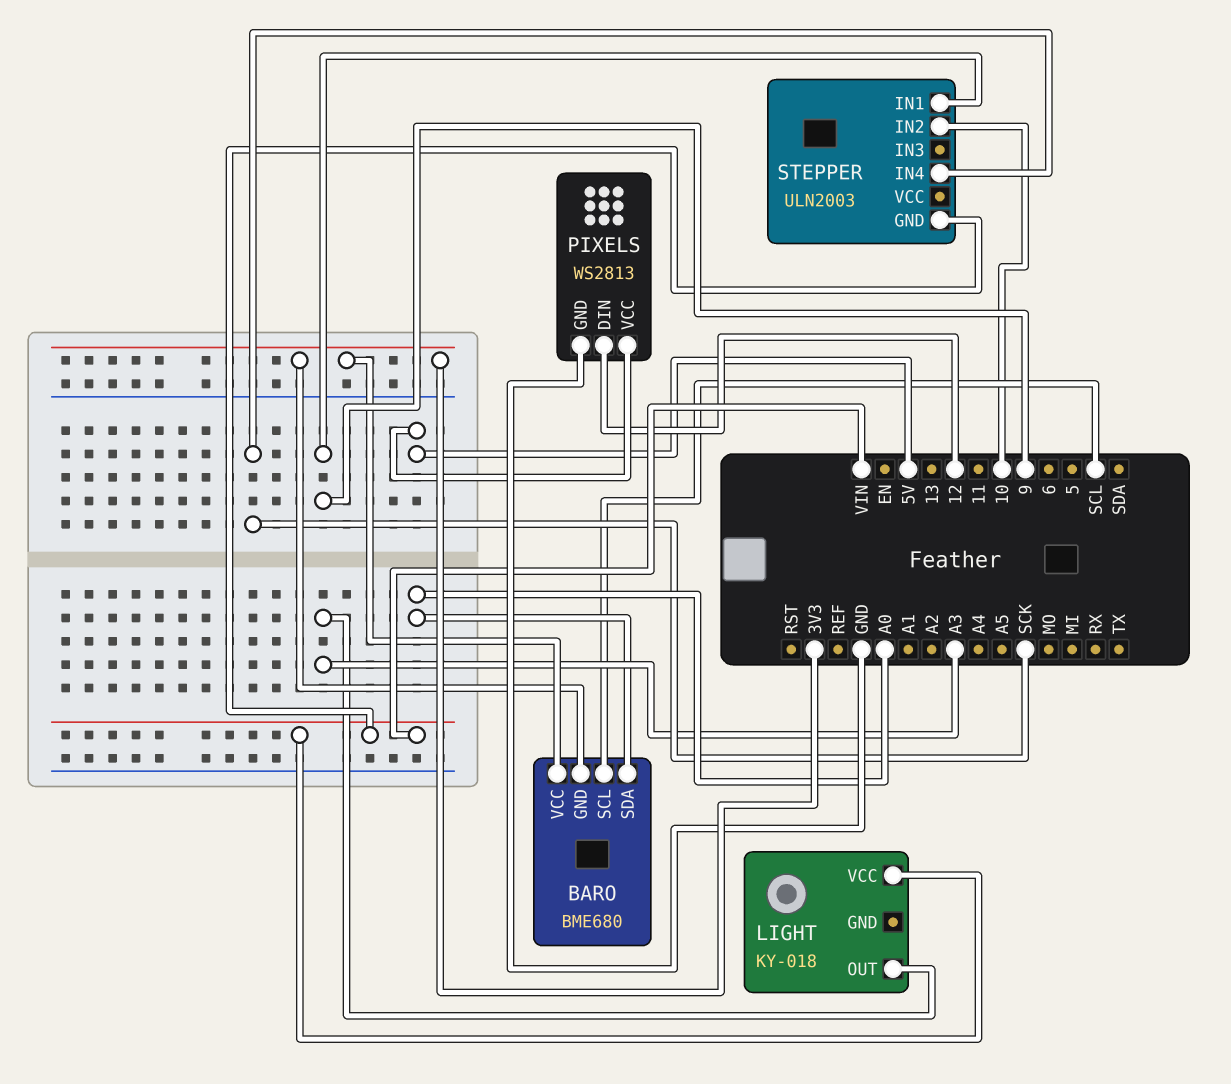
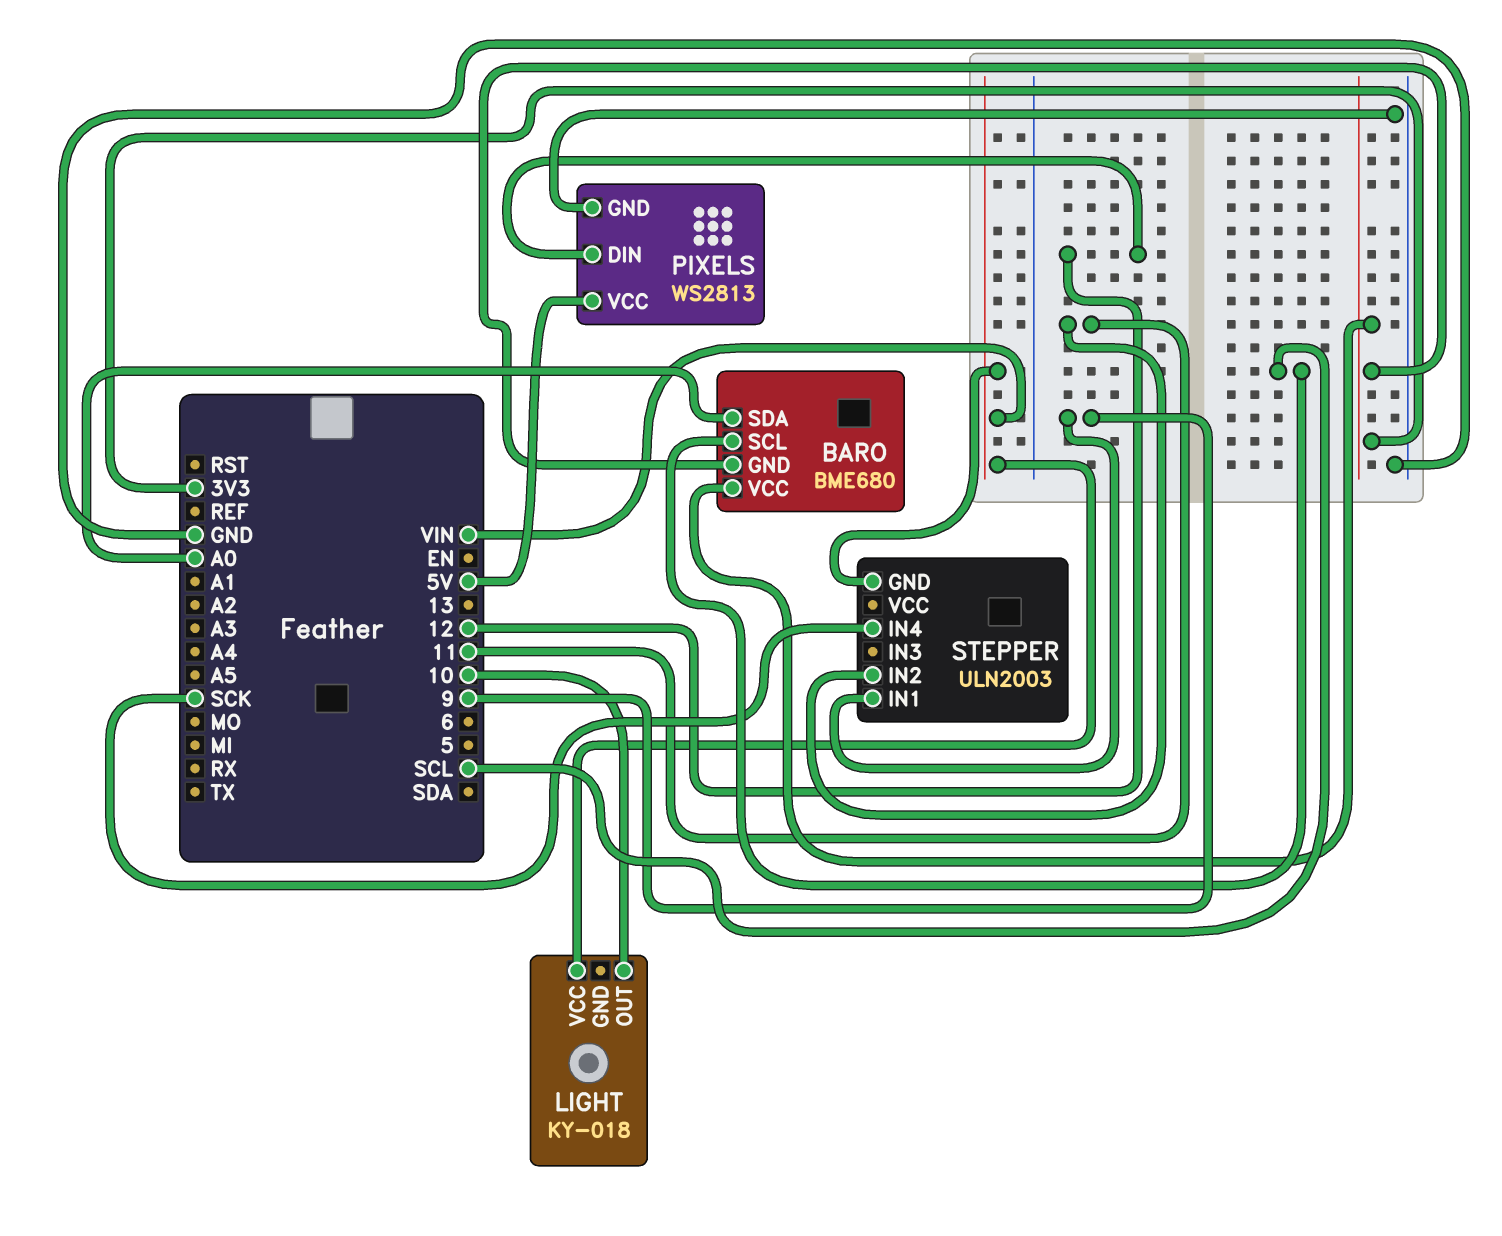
LIGHT pin OUT: A3 -> 10
STEPPER pin IN2: 10 -> 11

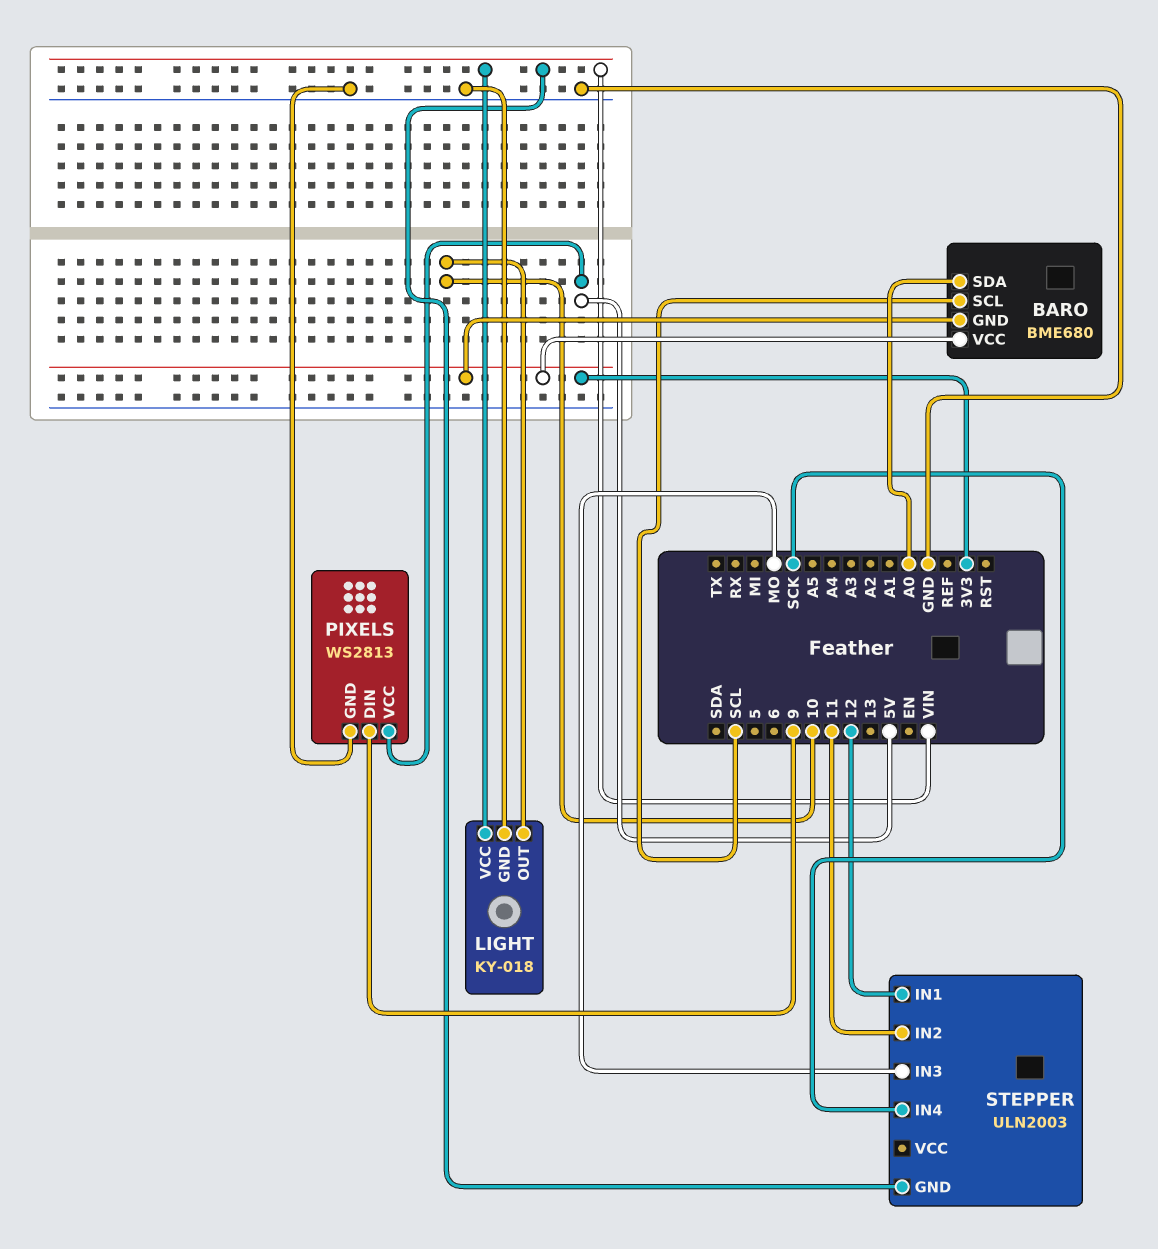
LIGHT pin GND: none -> GND
PIXELS pin DIN: 12 -> 9
STEPPER pin IN1: 9 -> 12
STEPPER pin IN3: none -> MO

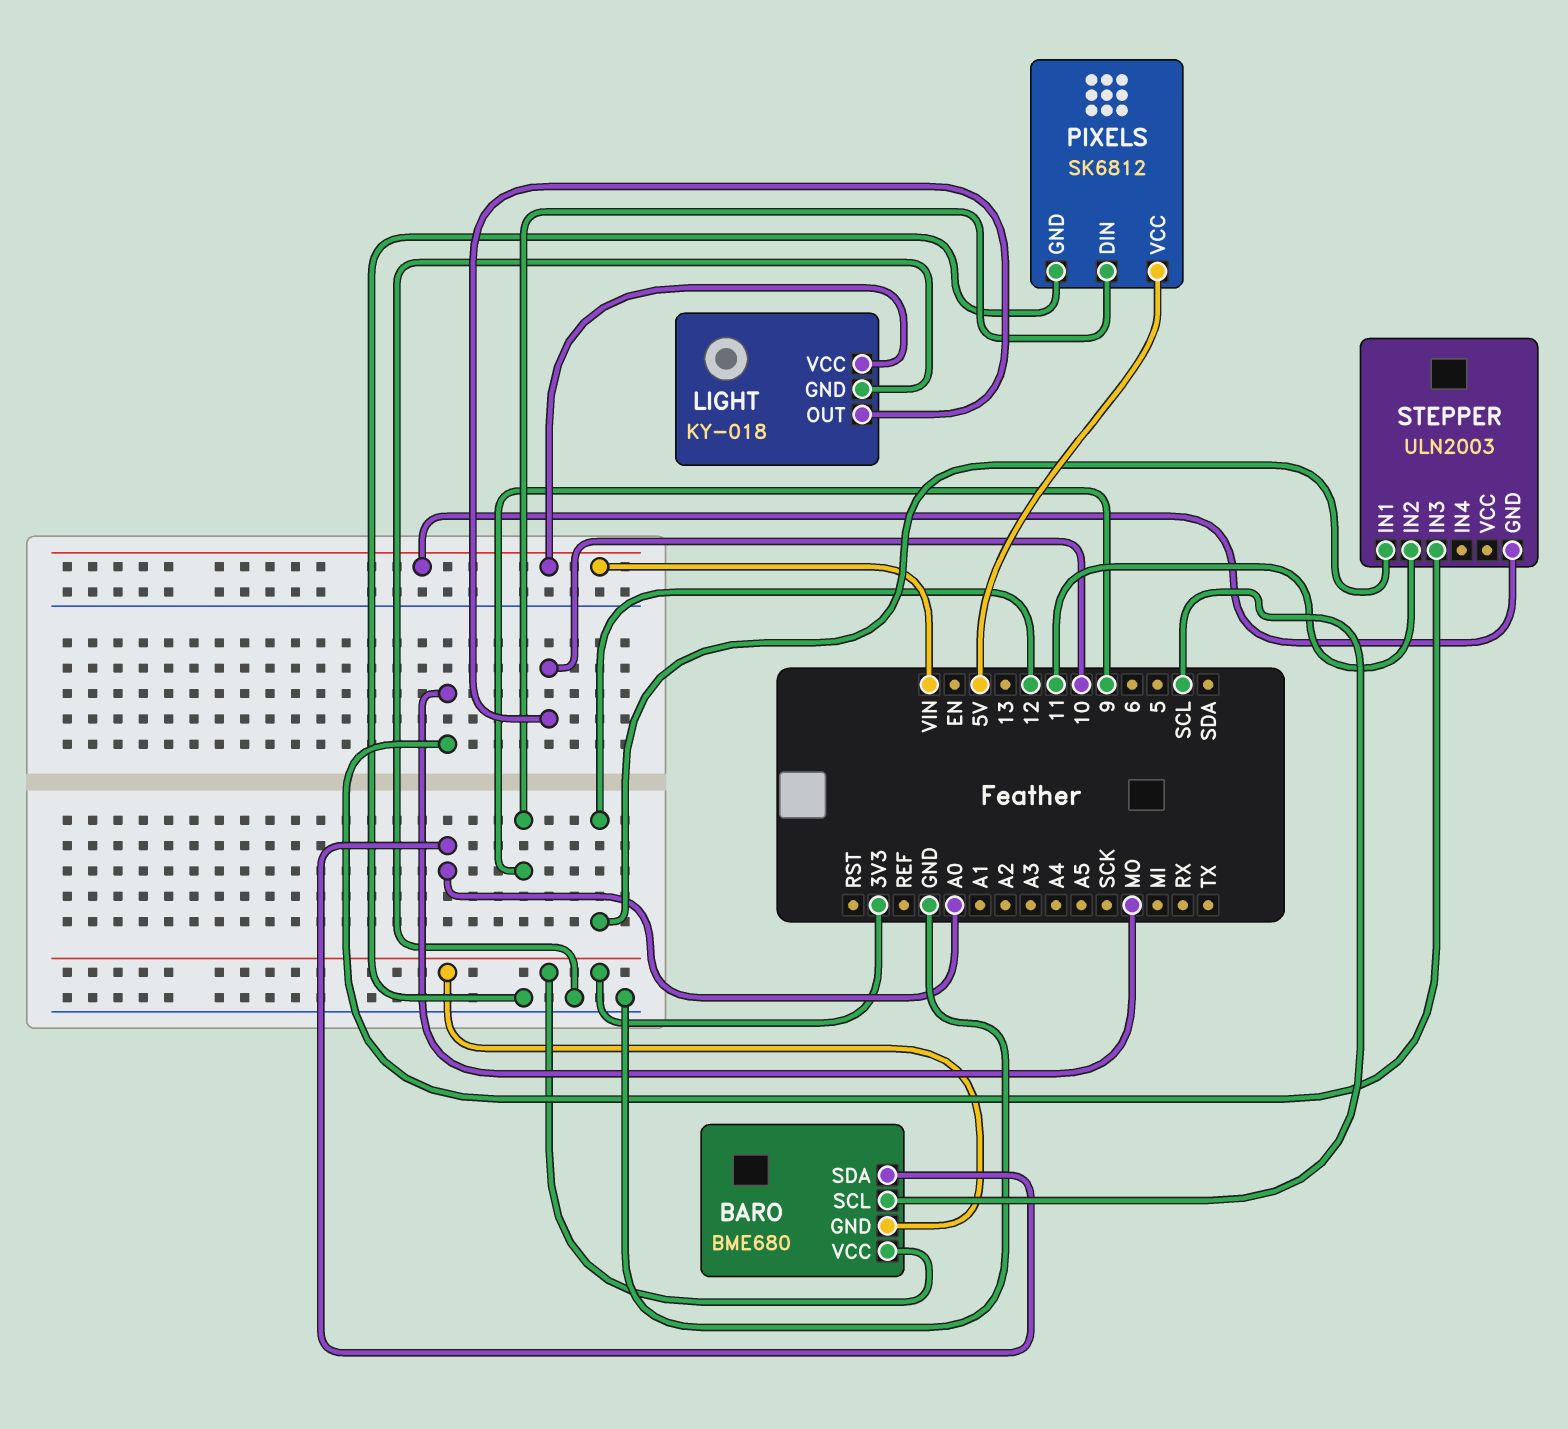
PIXELS: WS2813 -> SK6812
STEPPER pin IN4: SCK -> none

